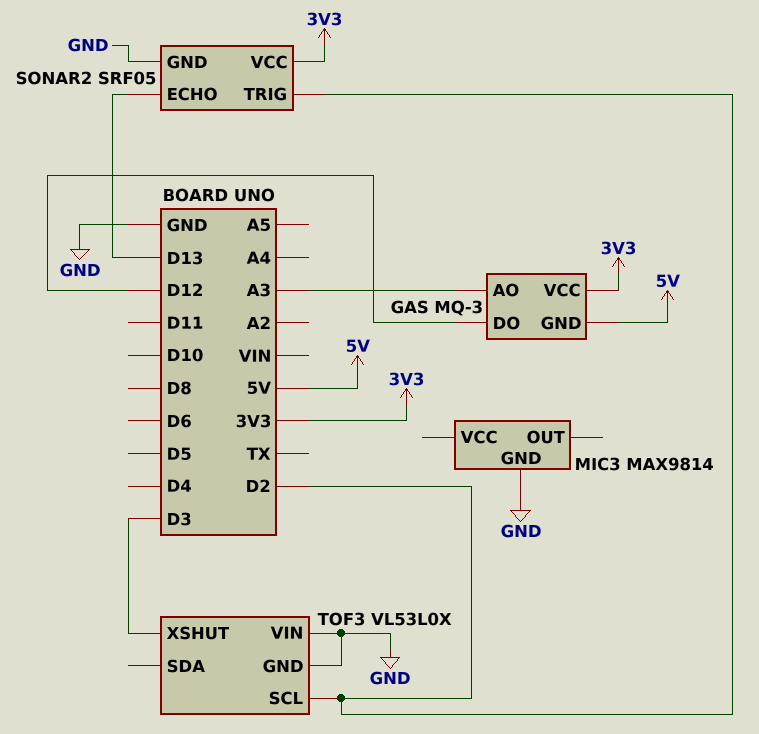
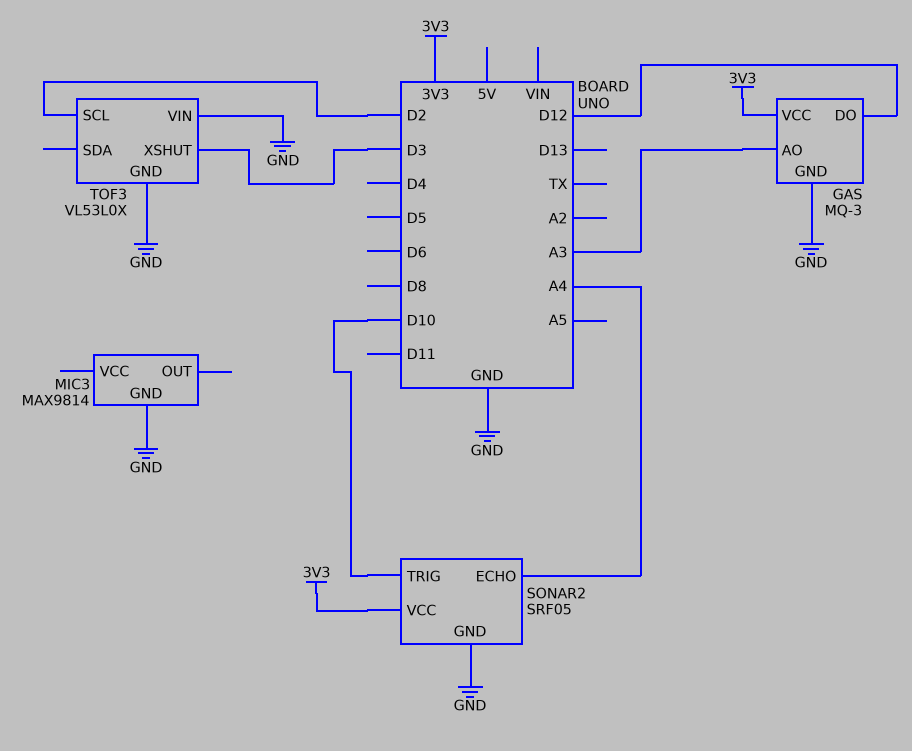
GAS pin GND: 5V -> GND
SONAR2 pin ECHO: D13 -> A4
SONAR2 pin TRIG: D2 -> D10

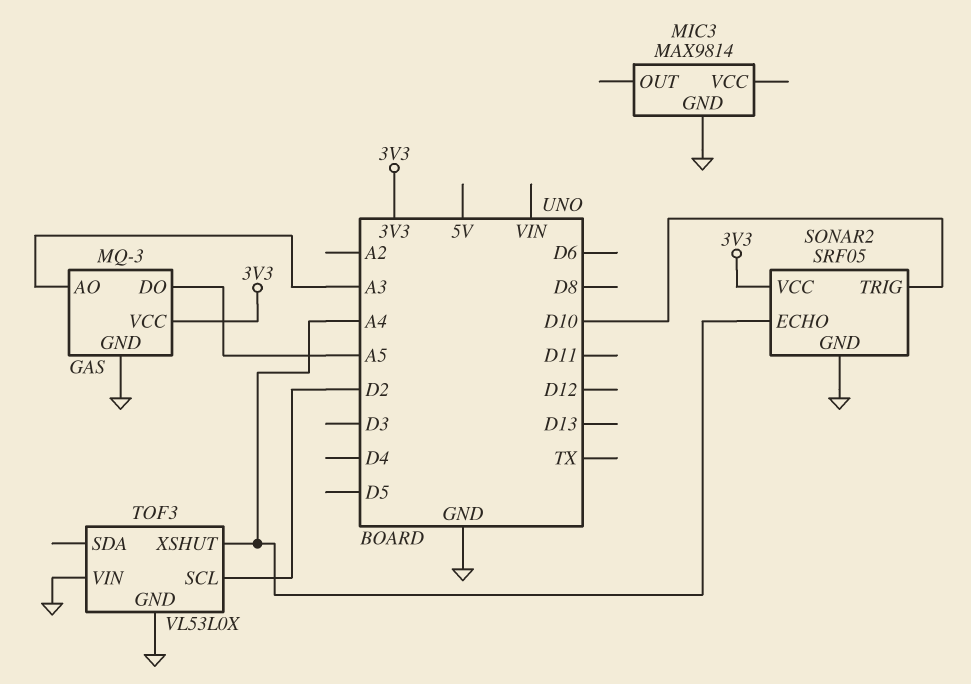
GAS pin DO: D12 -> A5
TOF3 pin XSHUT: D3 -> A4

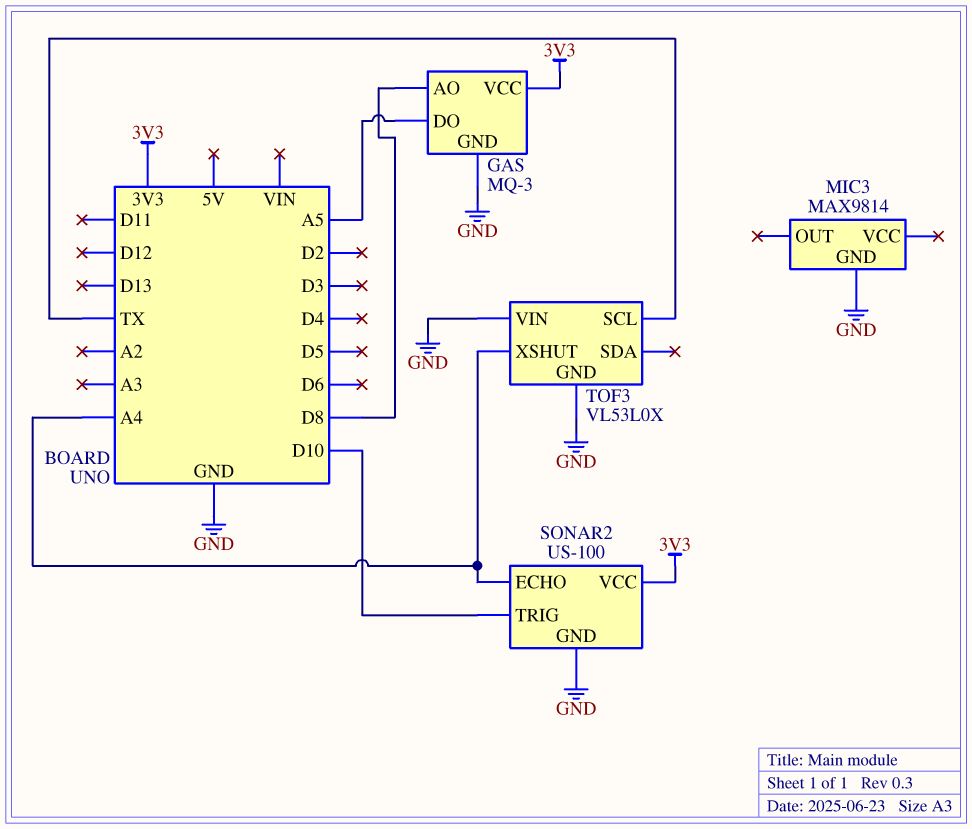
GAS pin AO: A3 -> D8
SONAR2: SRF05 -> US-100
TOF3 pin SCL: D2 -> TX

